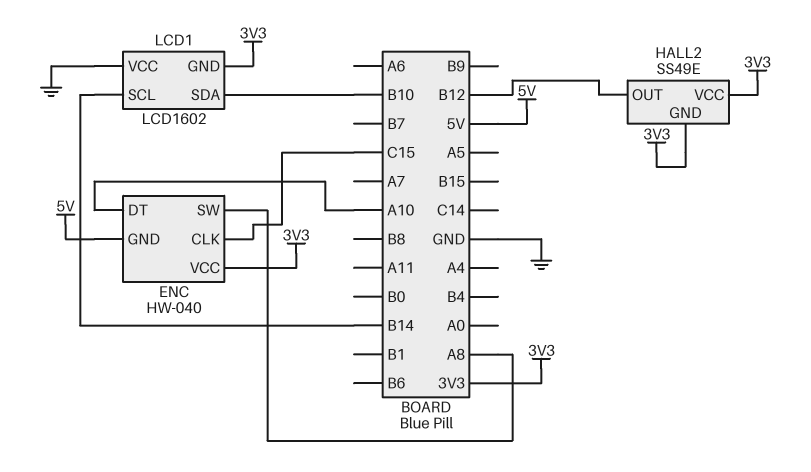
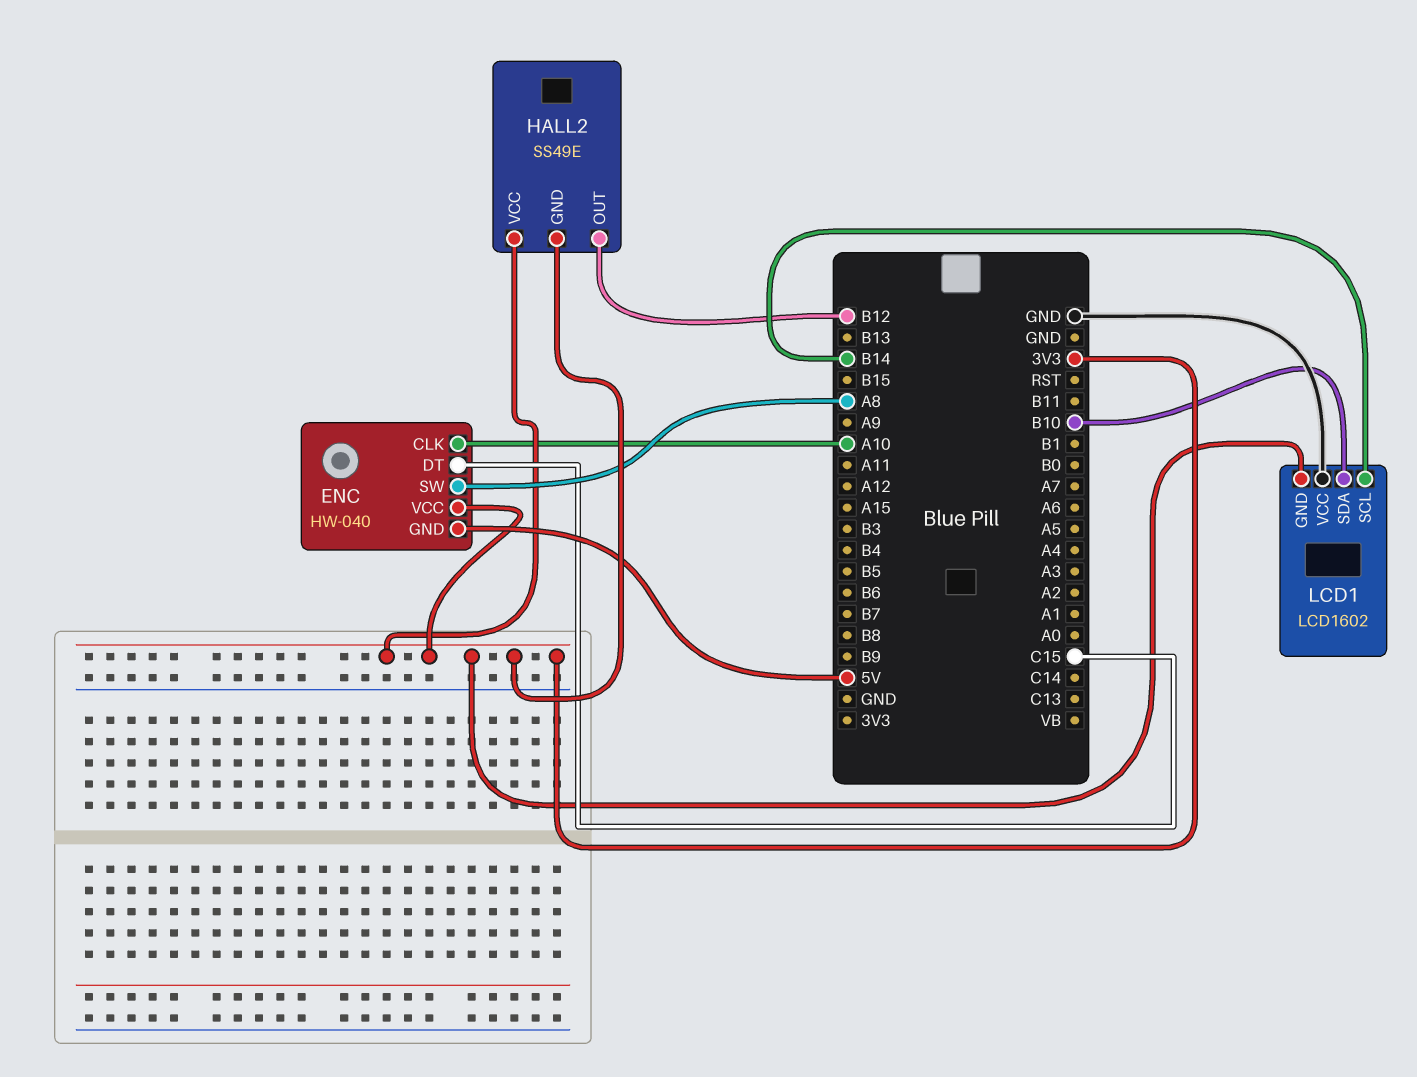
ENC pin CLK: C15 -> A10
ENC pin DT: A10 -> C15

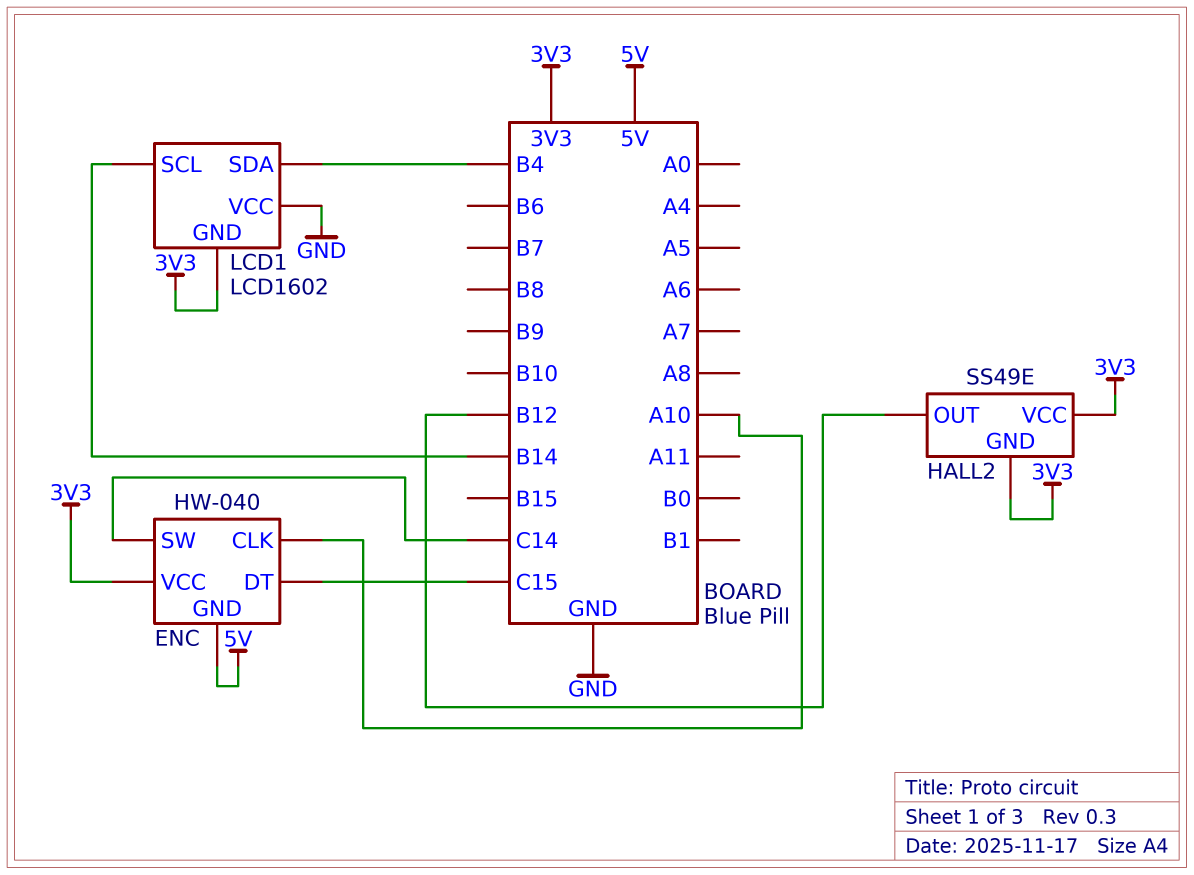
ENC pin SW: A8 -> C14
LCD1 pin SDA: B10 -> B4

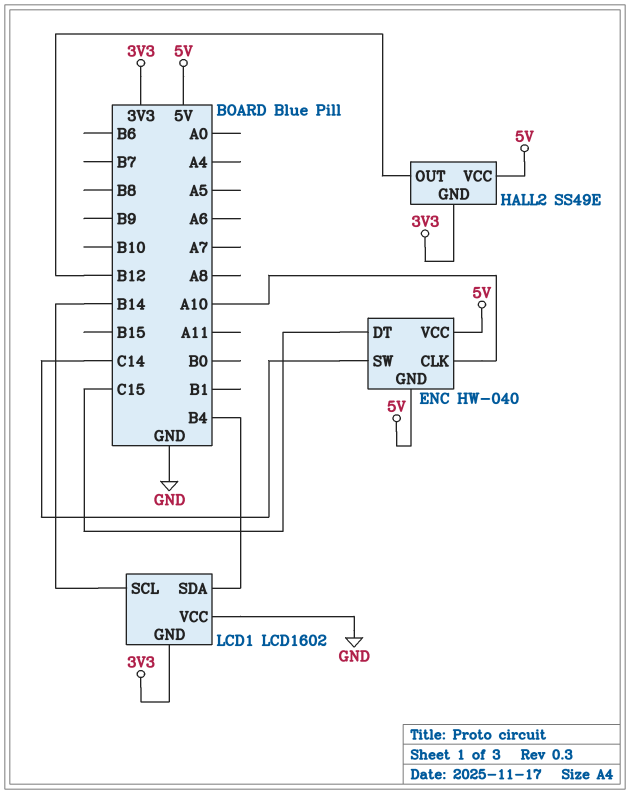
ENC pin VCC: 3V3 -> 5V
HALL2 pin VCC: 3V3 -> 5V

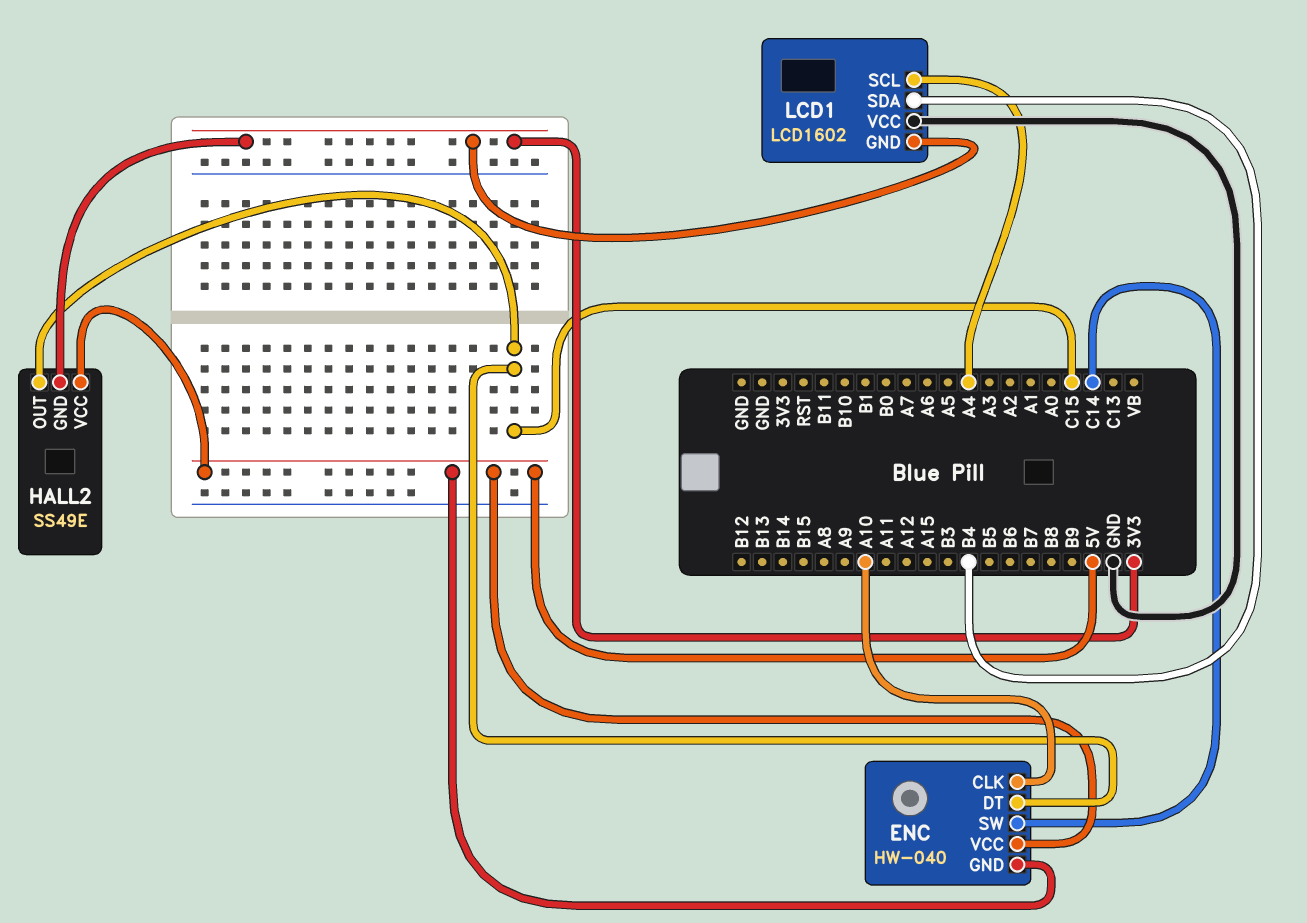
HALL2 pin OUT: B12 -> C15
LCD1 pin SCL: B14 -> A4

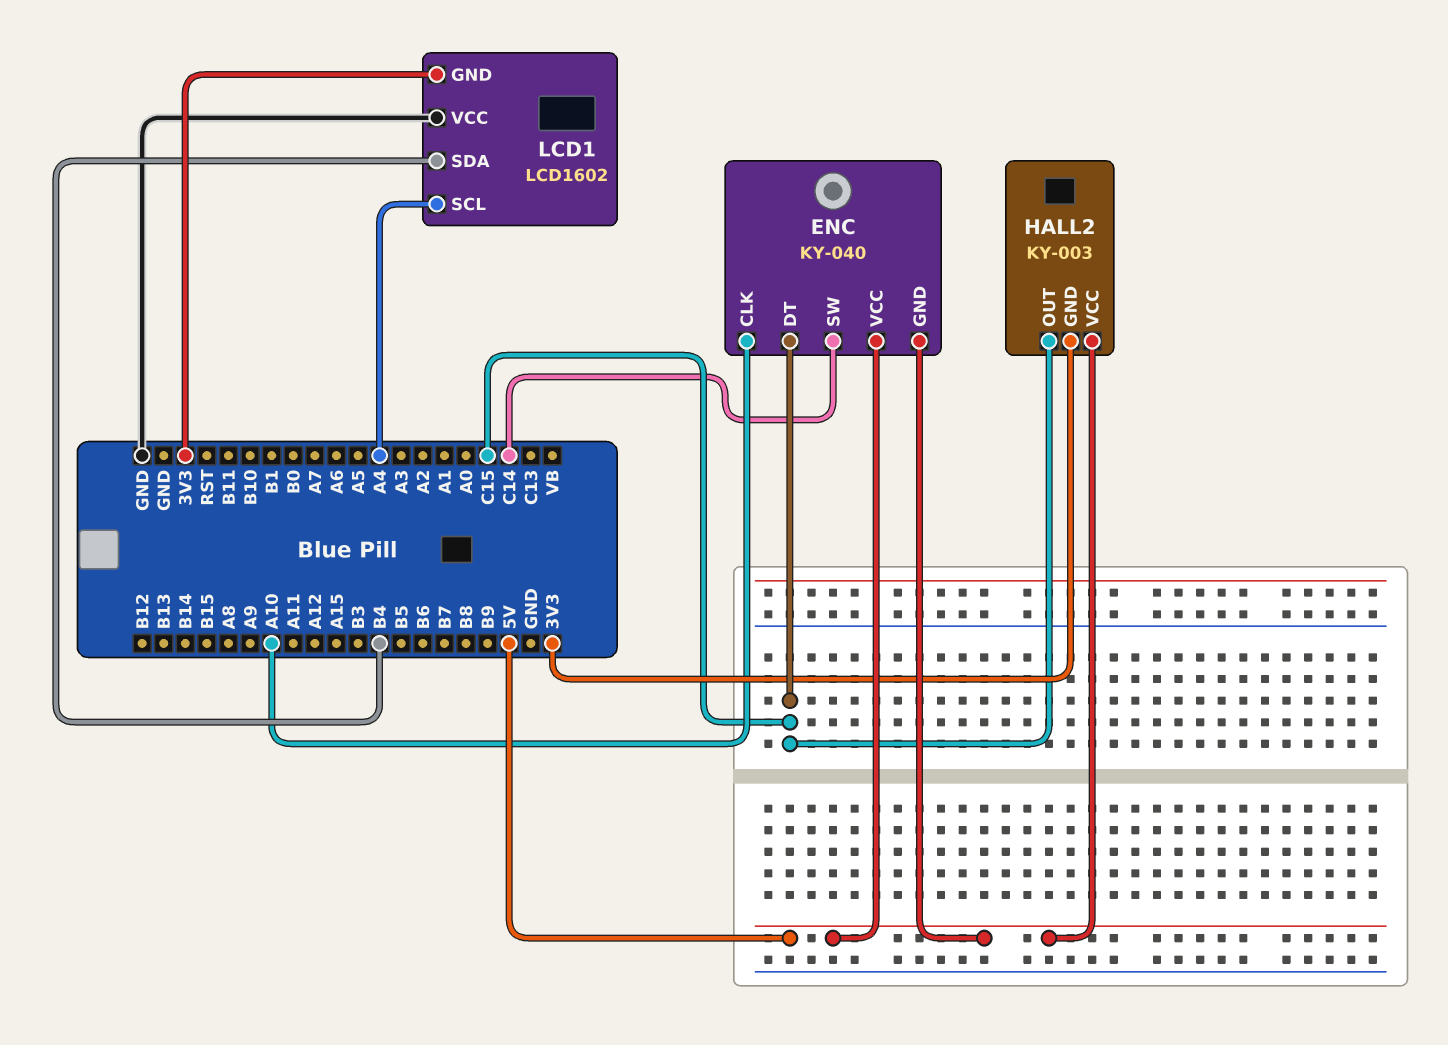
ENC: HW-040 -> KY-040
HALL2: SS49E -> KY-003

